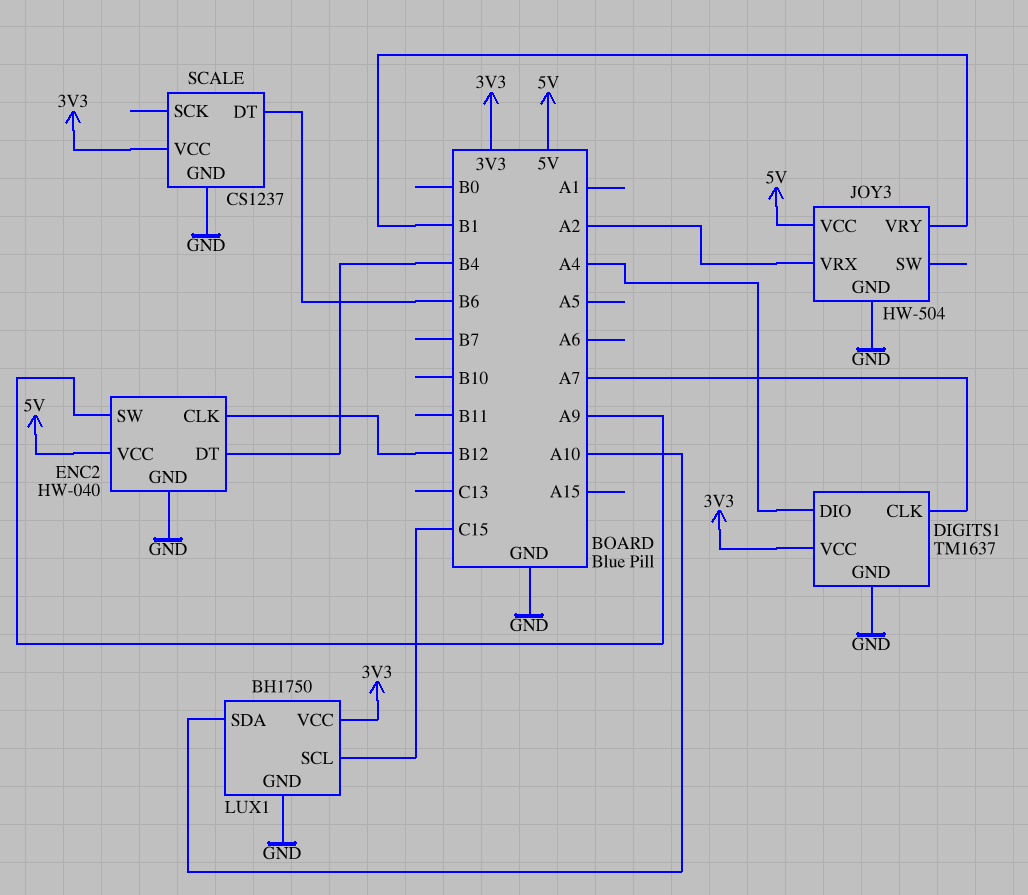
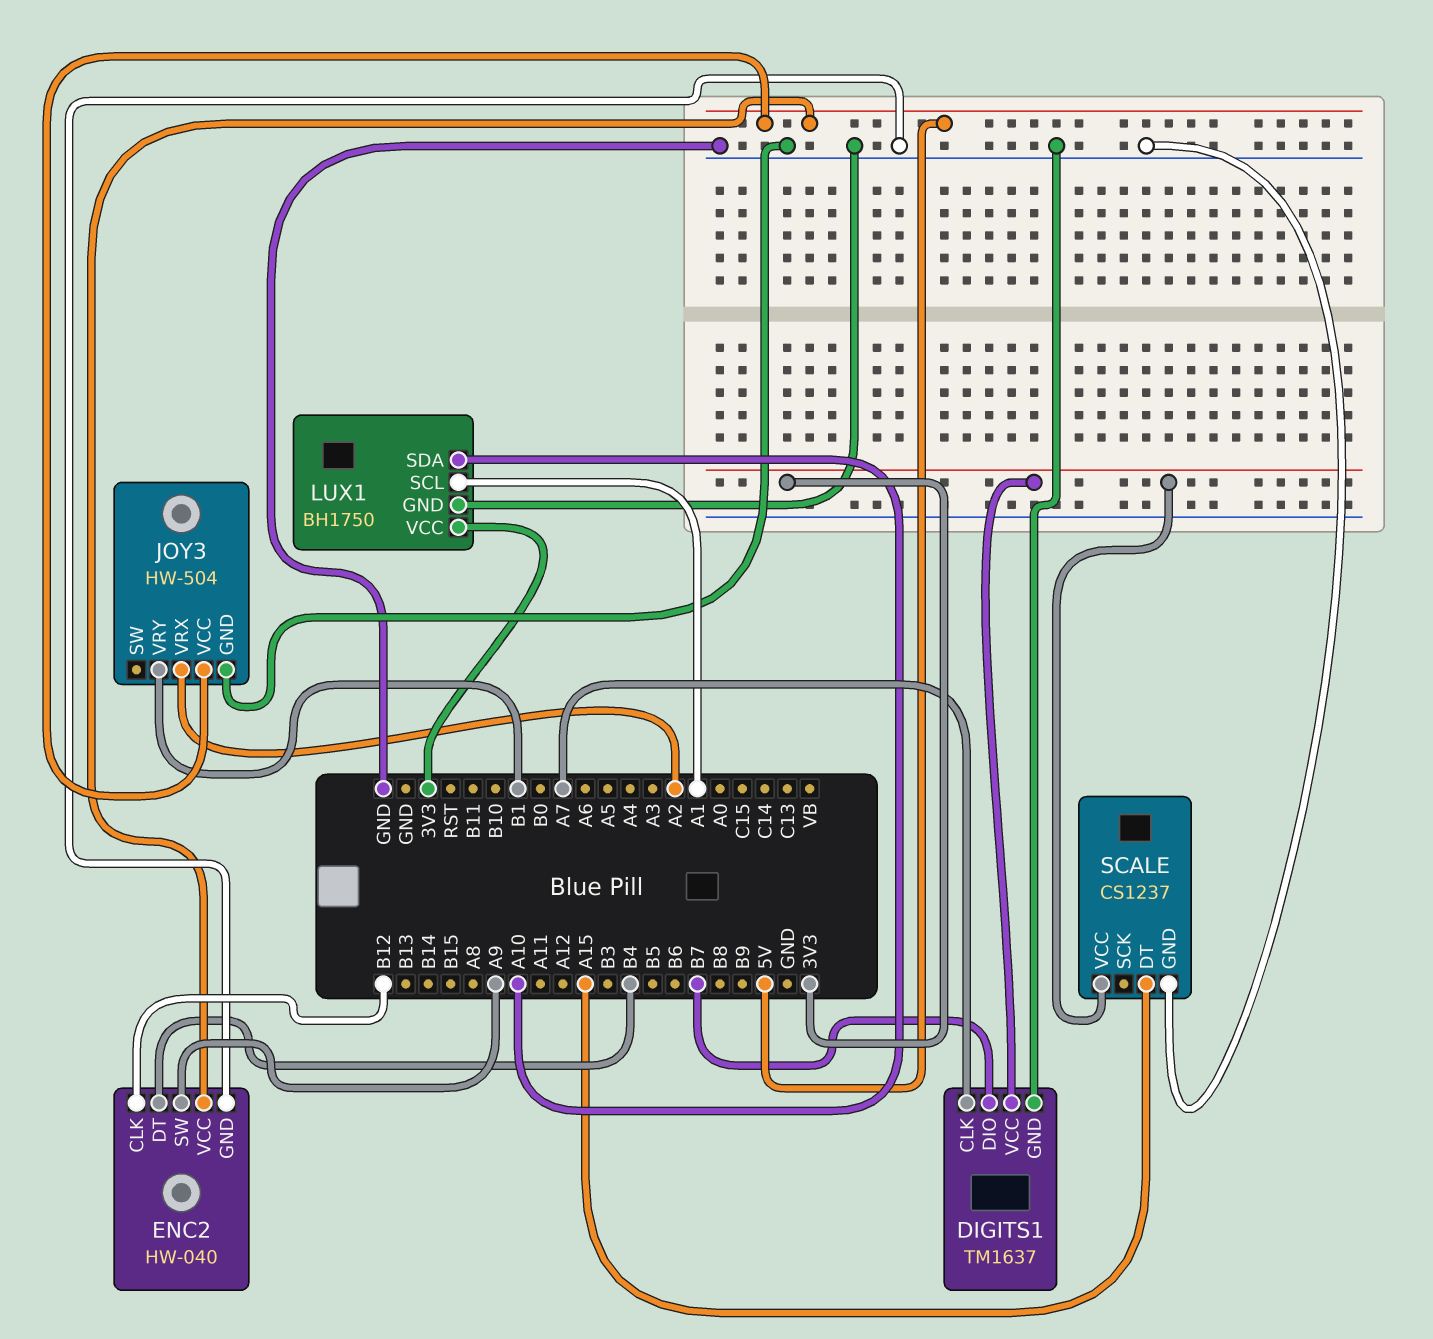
DIGITS1 pin DIO: A4 -> B7
LUX1 pin SCL: C15 -> A1
SCALE pin DT: B6 -> A15

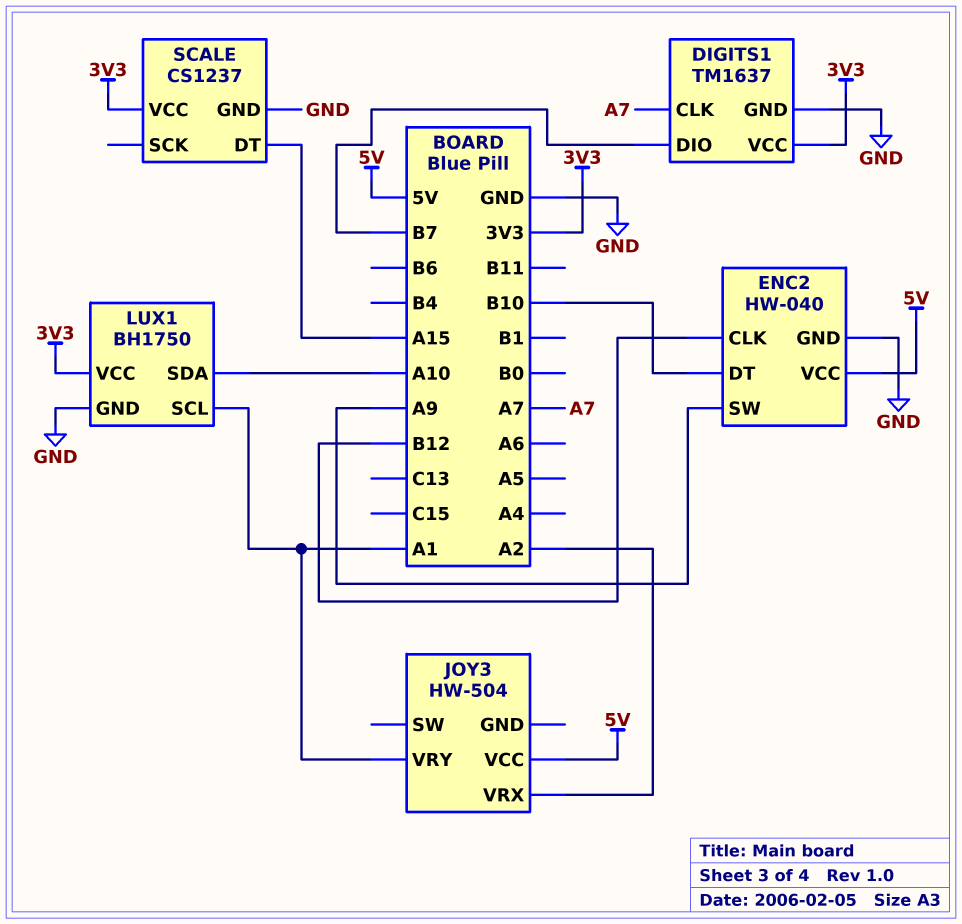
ENC2 pin DT: B4 -> B10
JOY3 pin GND: GND -> none
JOY3 pin VRY: B1 -> A1

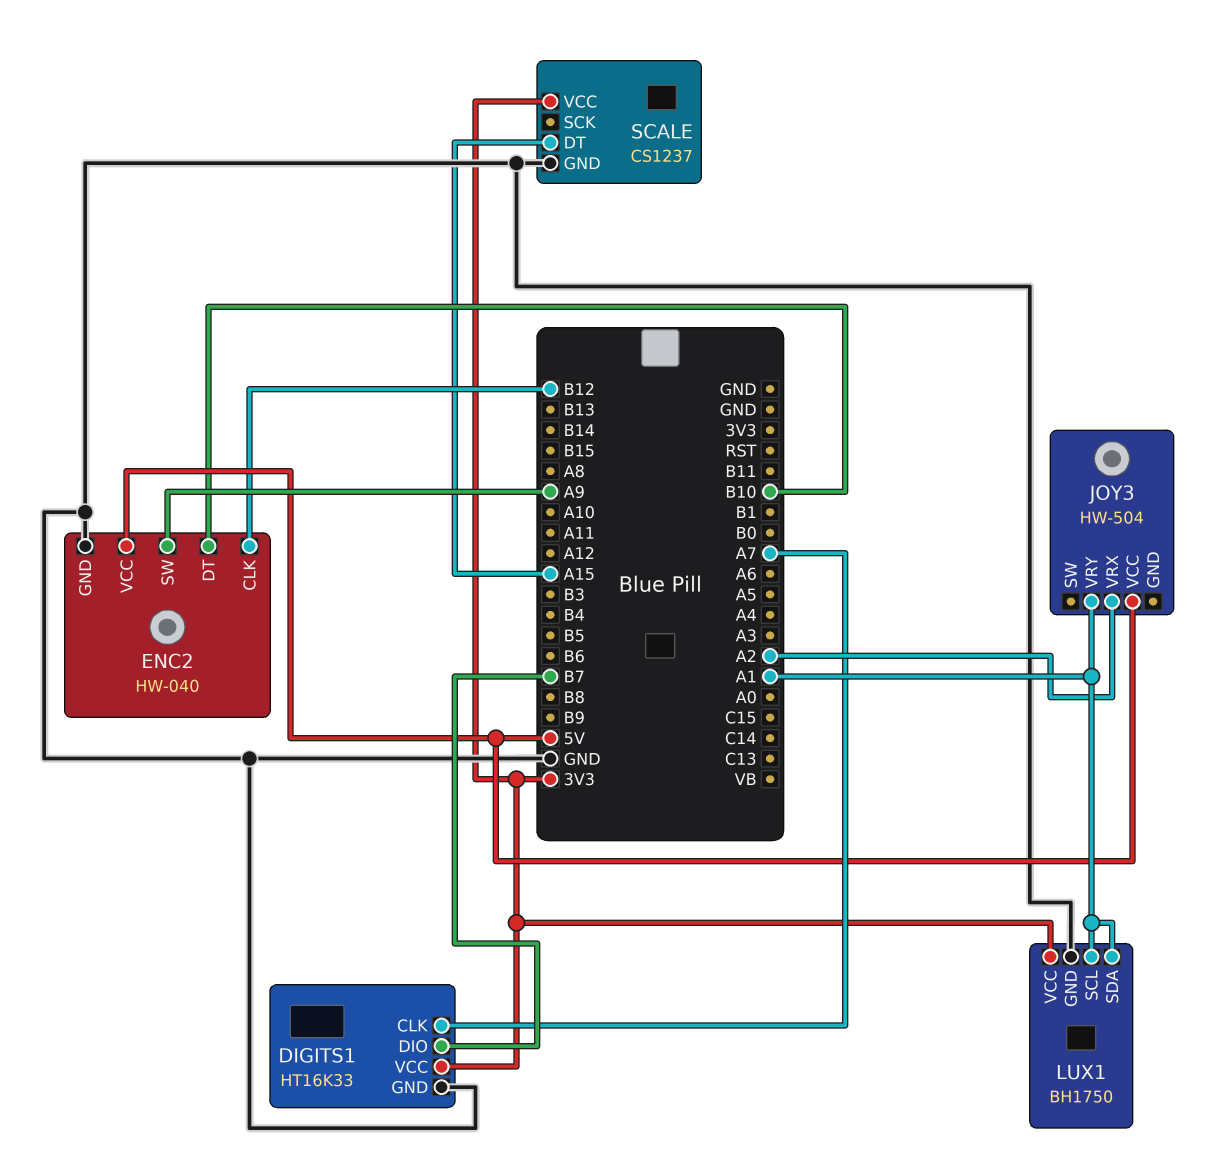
DIGITS1: TM1637 -> HT16K33
LUX1 pin SDA: A10 -> A1

